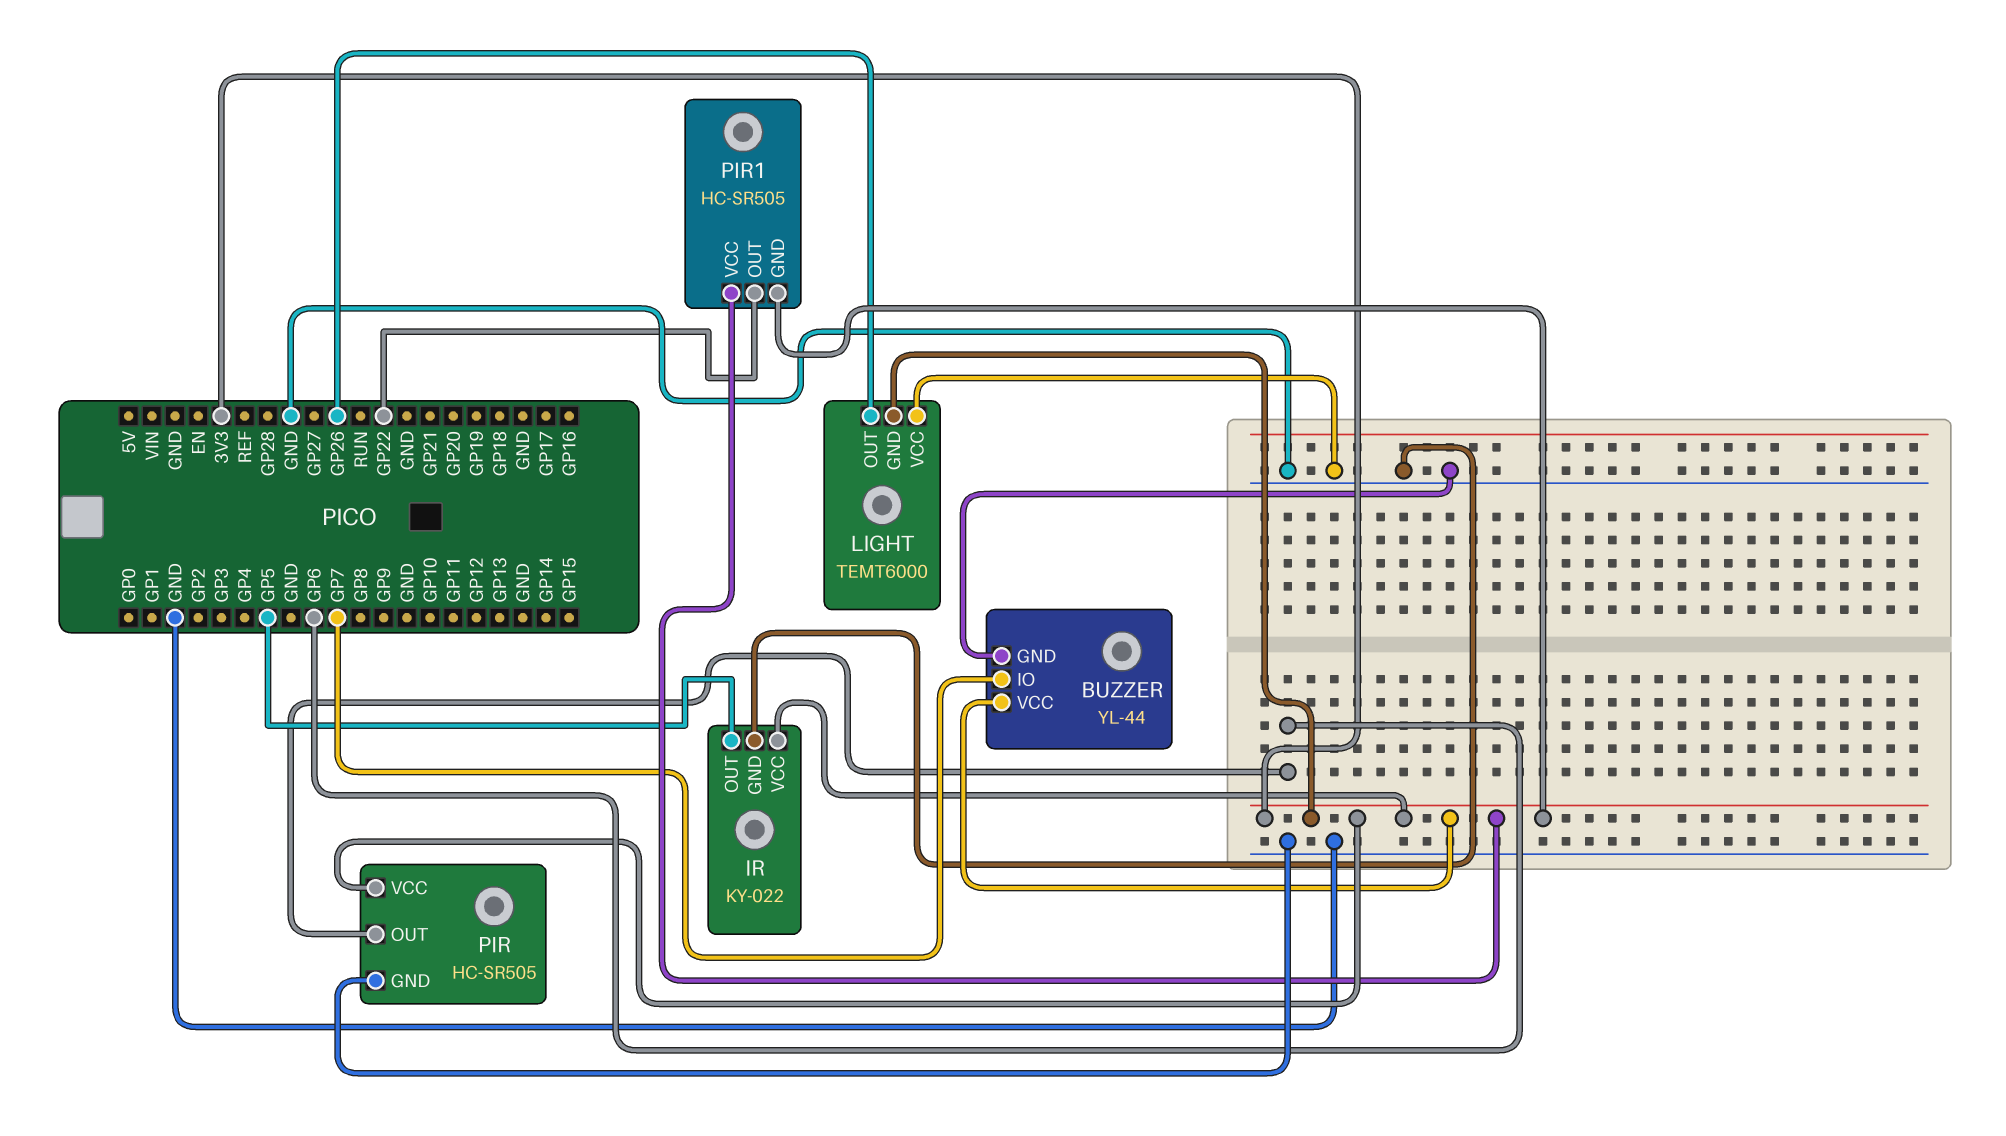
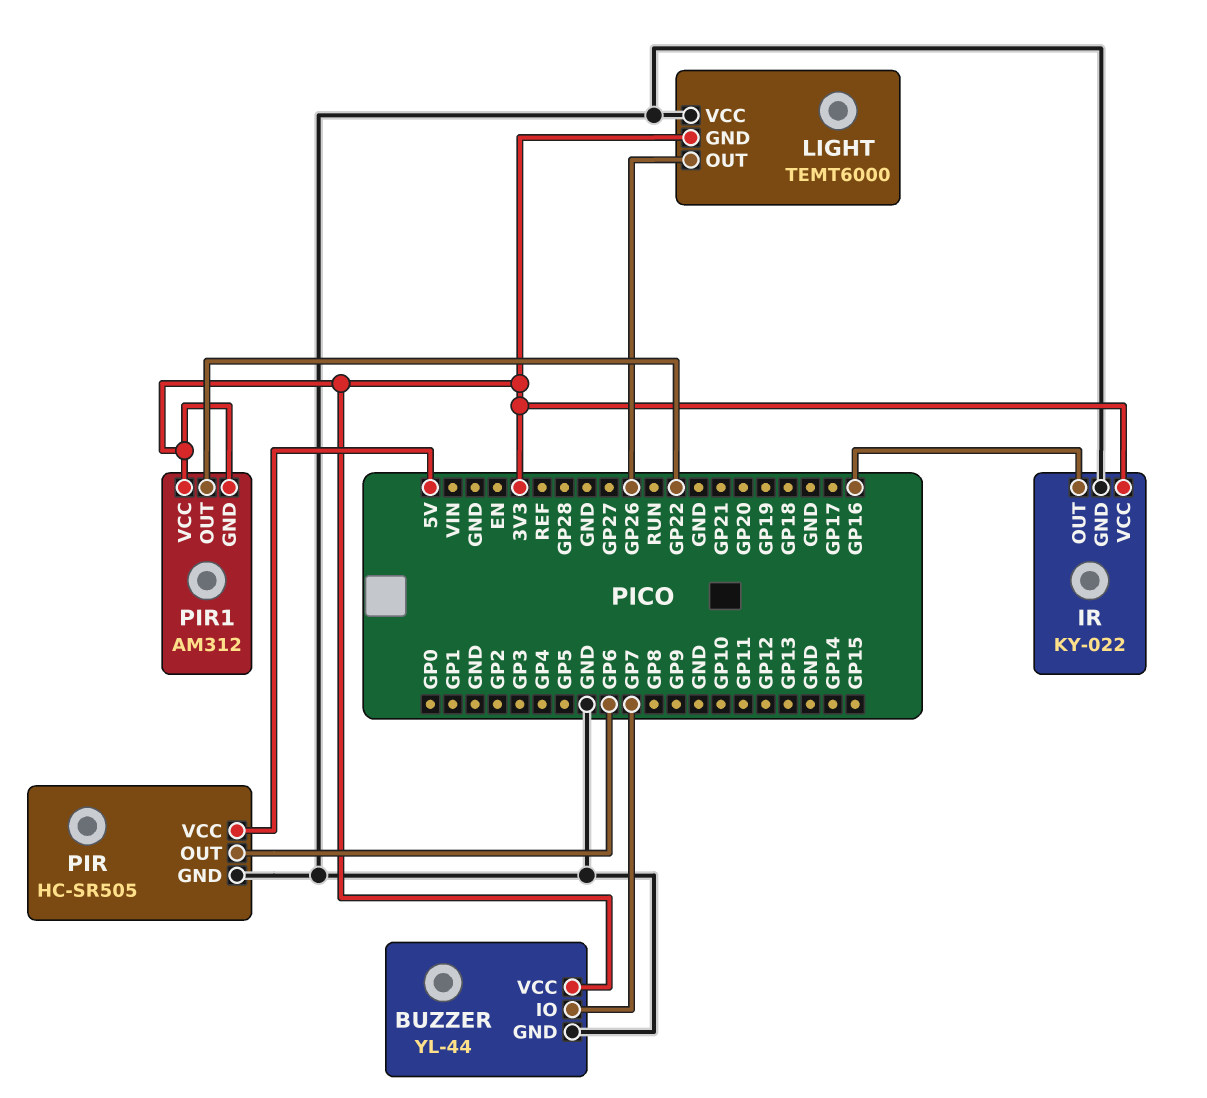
IR pin OUT: GP5 -> GP16
PIR pin VCC: 3V3 -> 5V
PIR1: HC-SR505 -> AM312

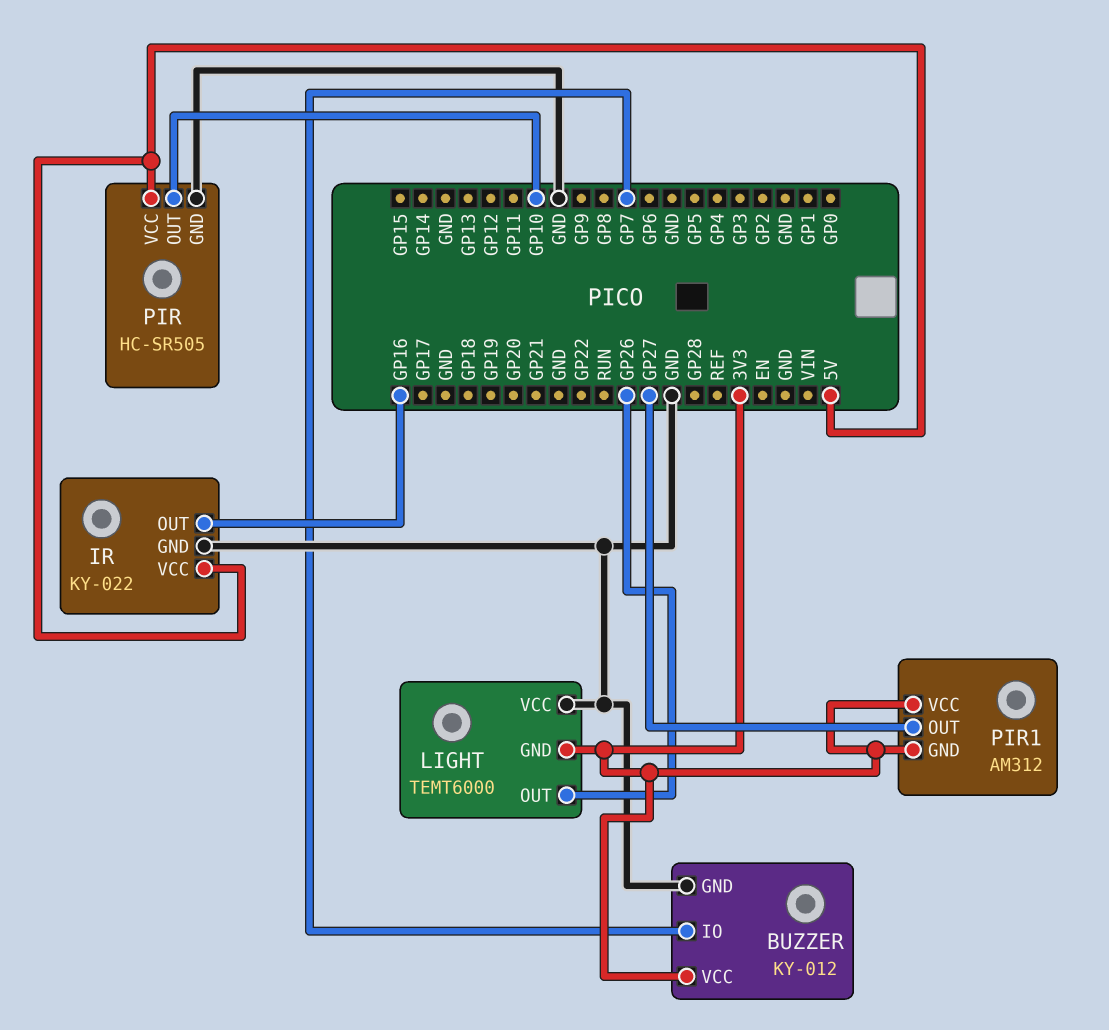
BUZZER: YL-44 -> KY-012
IR pin VCC: 3V3 -> 5V
PIR pin OUT: GP6 -> GP10
PIR1 pin OUT: GP22 -> GP27

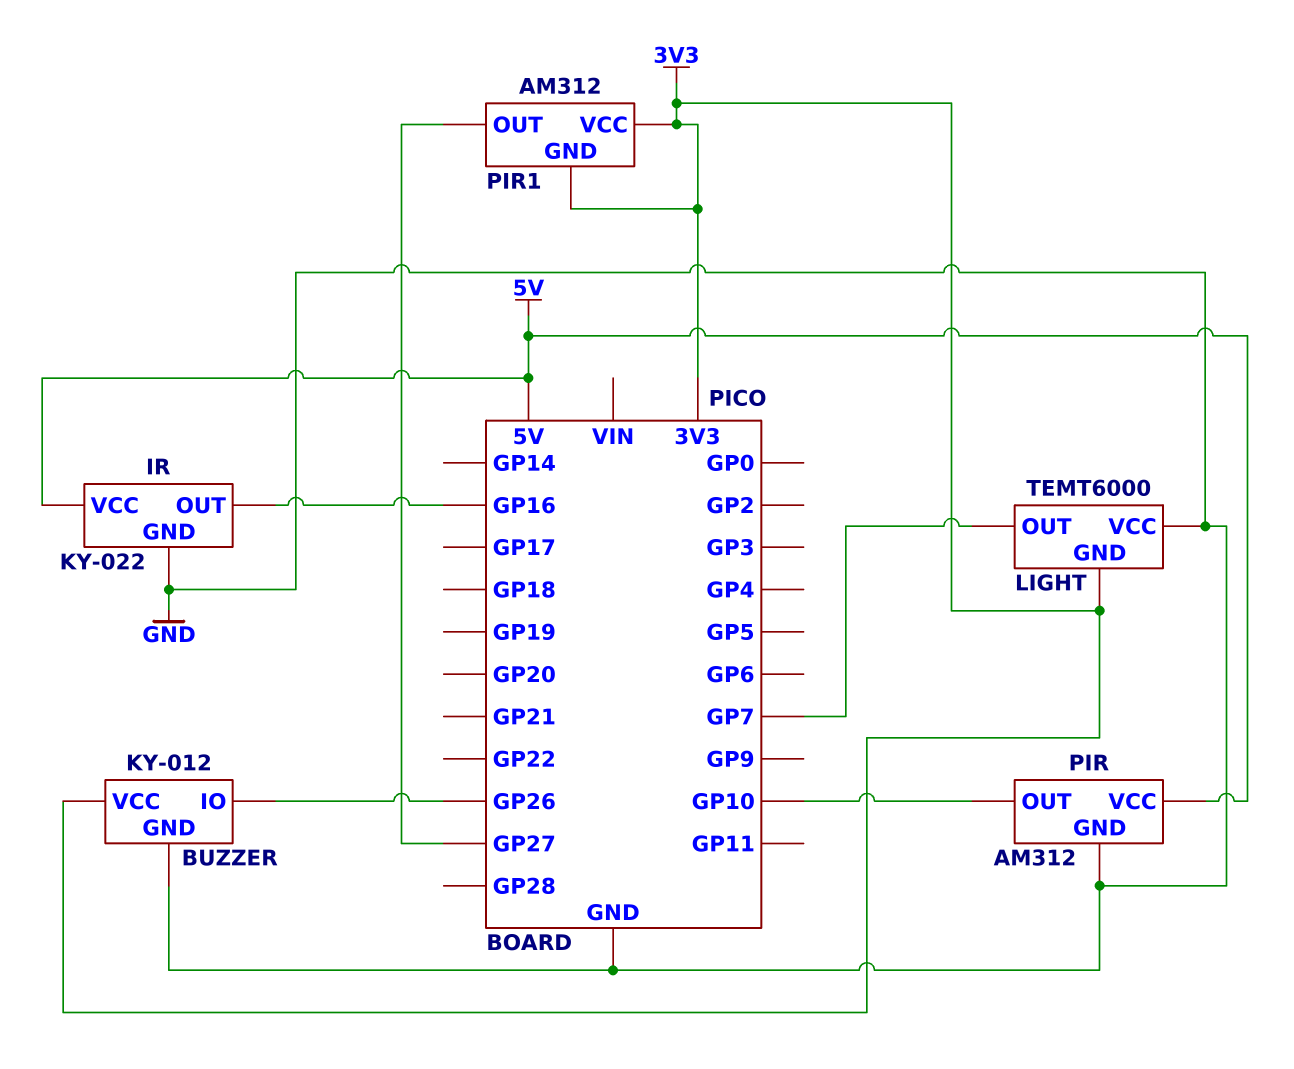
BUZZER pin IO: GP7 -> GP26
LIGHT pin OUT: GP26 -> GP7
PIR: HC-SR505 -> AM312

